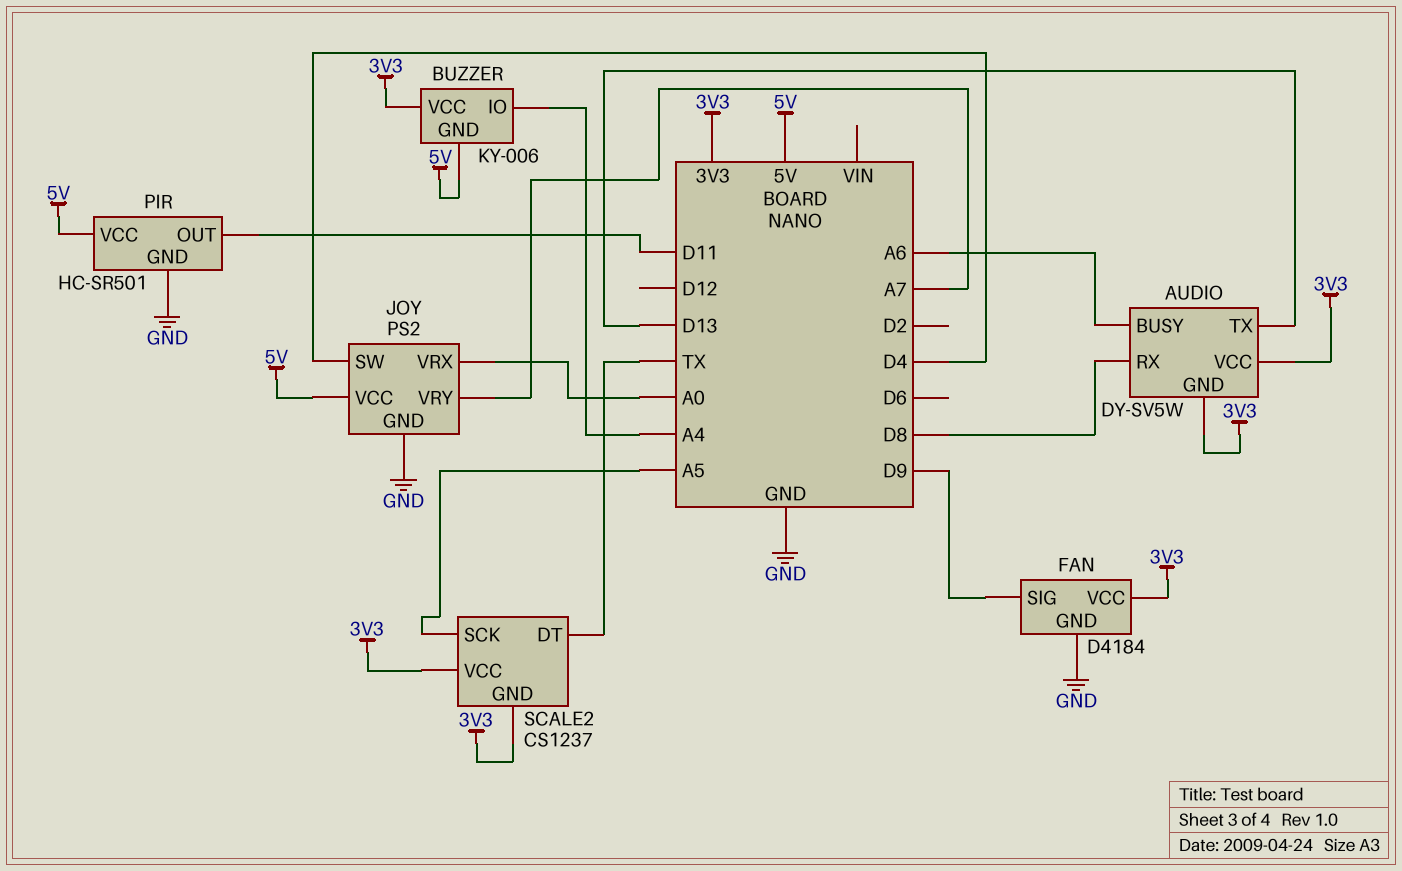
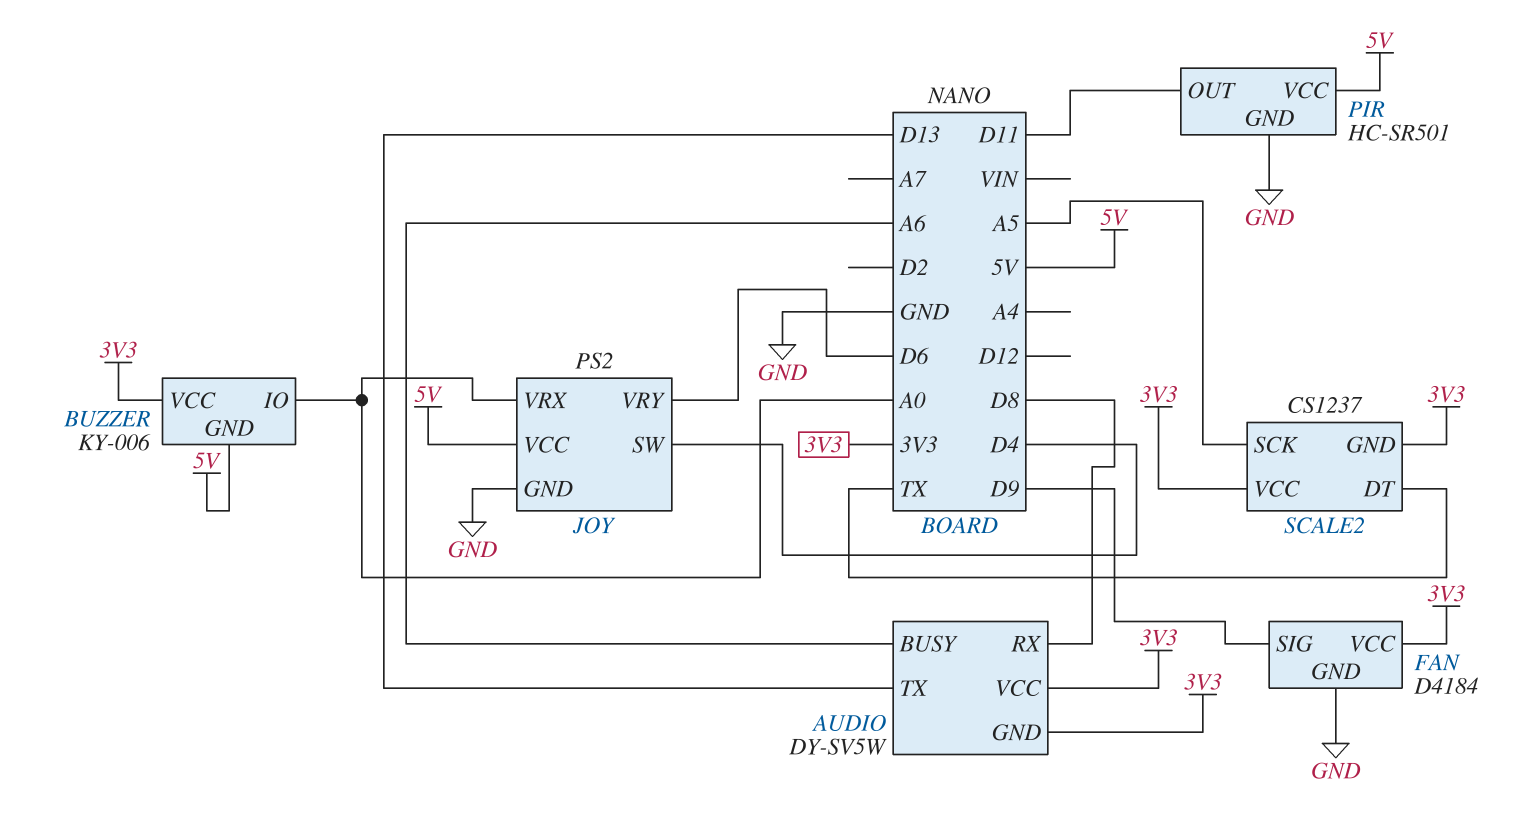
BUZZER pin IO: A4 -> A0
JOY pin VRY: A7 -> D6

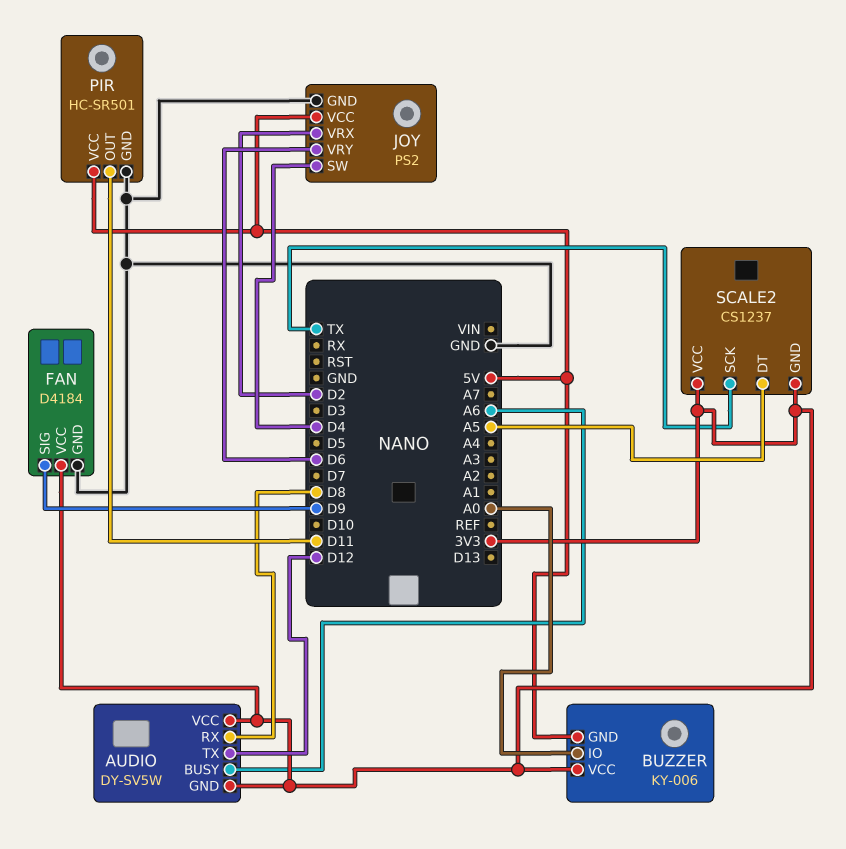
AUDIO pin TX: D13 -> D12
JOY pin VRX: A0 -> D2
SCALE2 pin DT: TX -> A5
SCALE2 pin SCK: A5 -> TX

